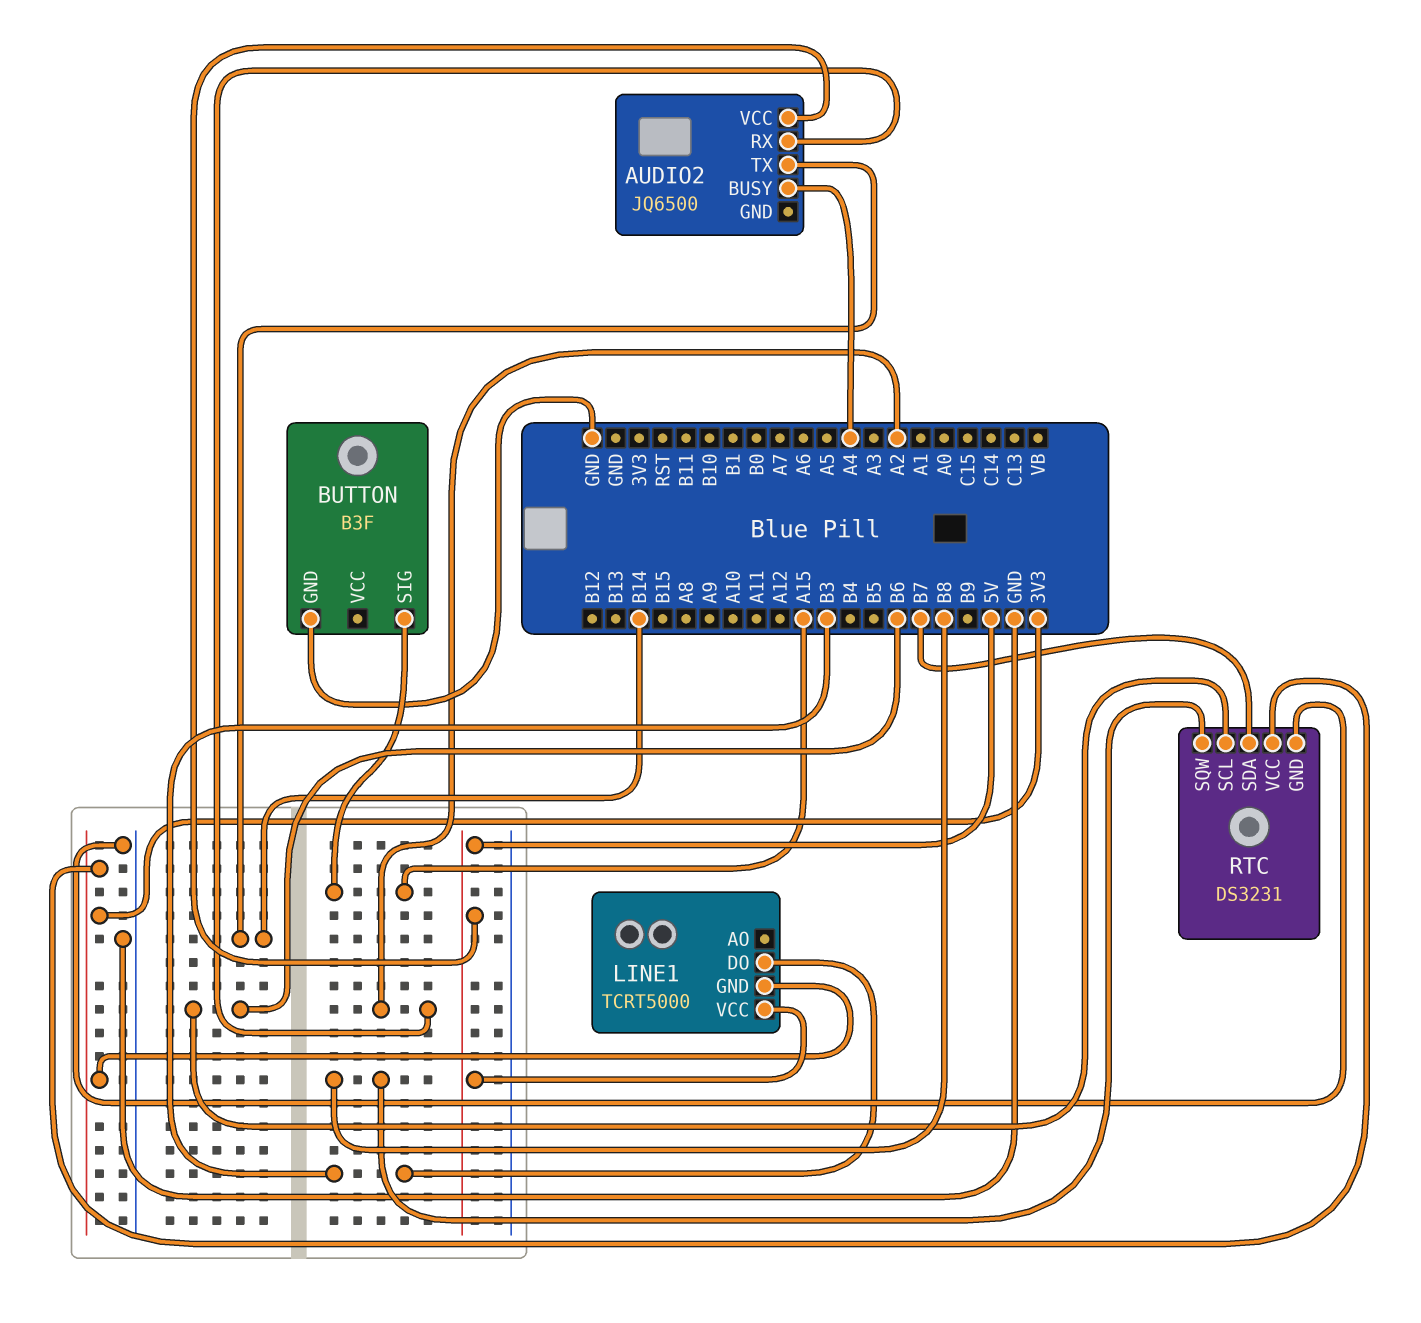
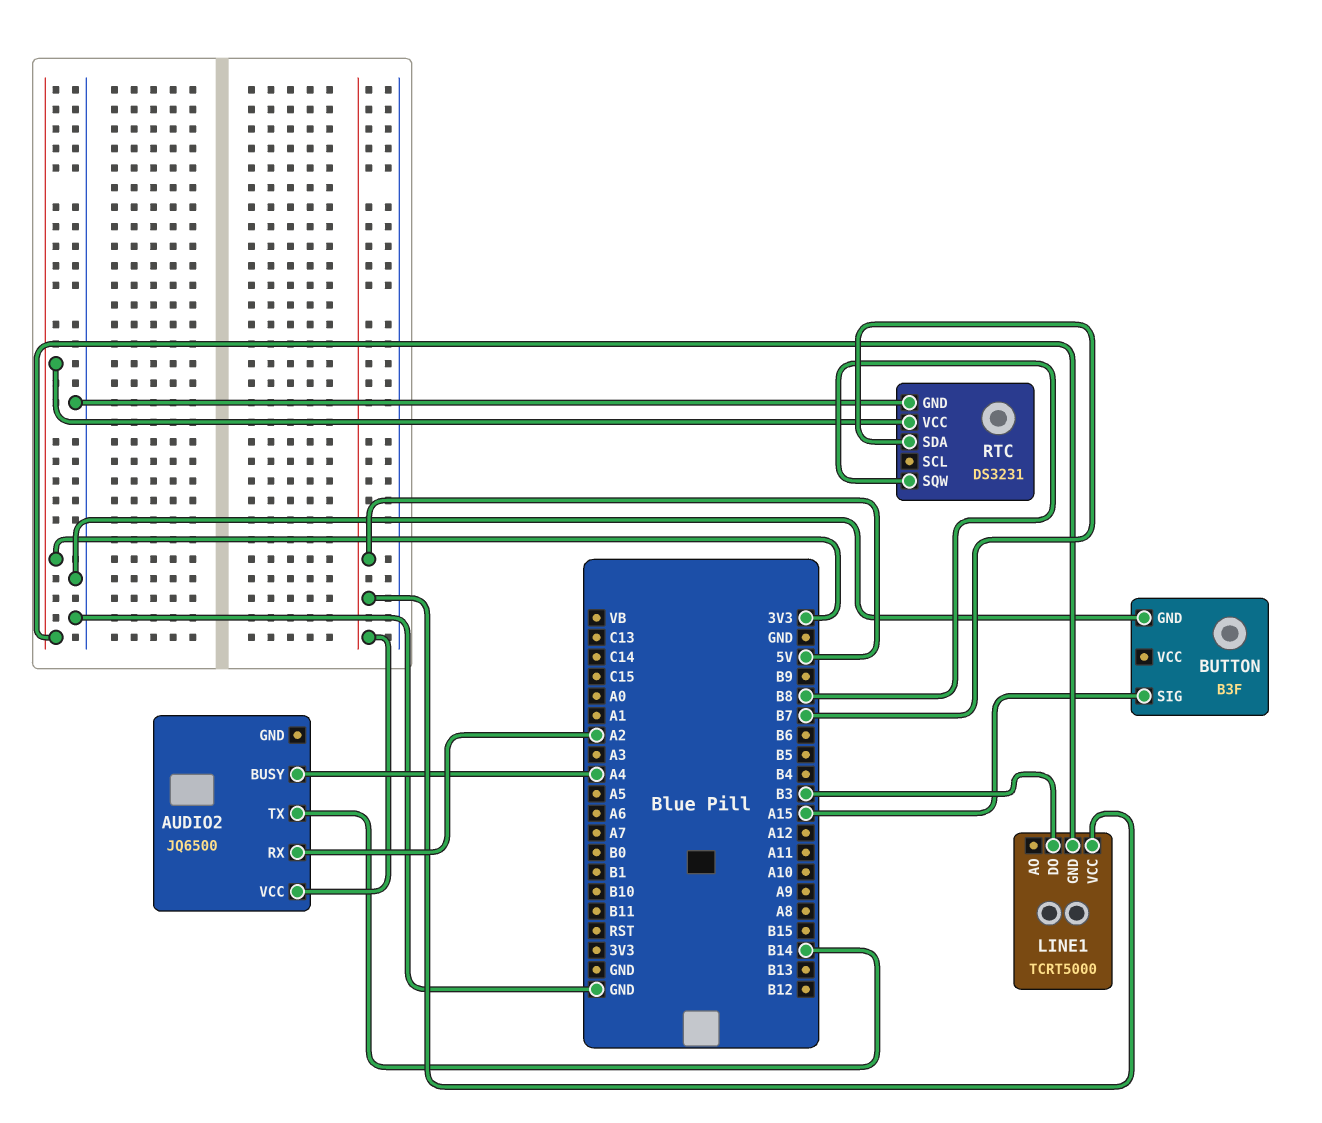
RTC pin SCL: B6 -> none

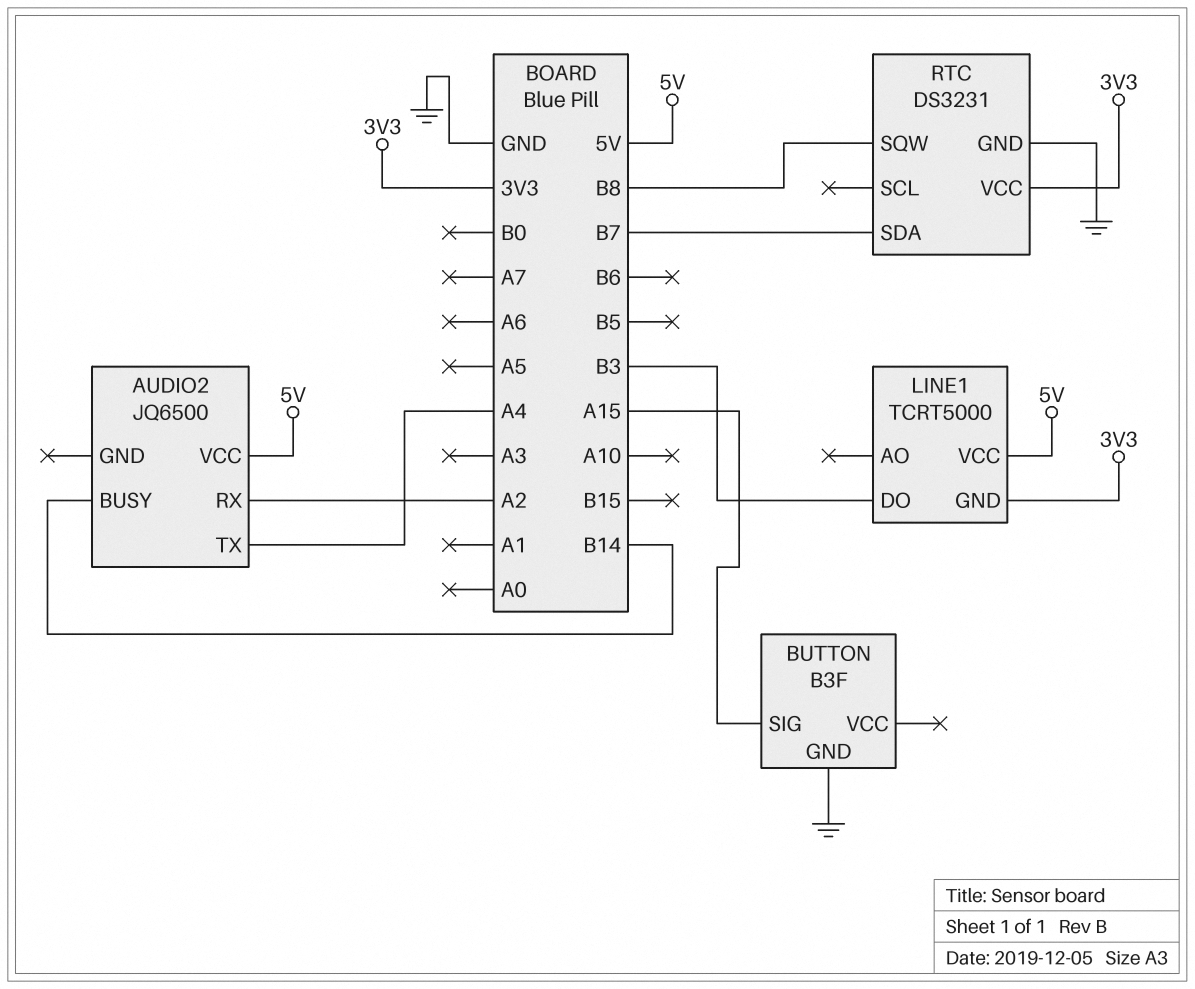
AUDIO2 pin BUSY: A4 -> B14
AUDIO2 pin TX: B14 -> A4

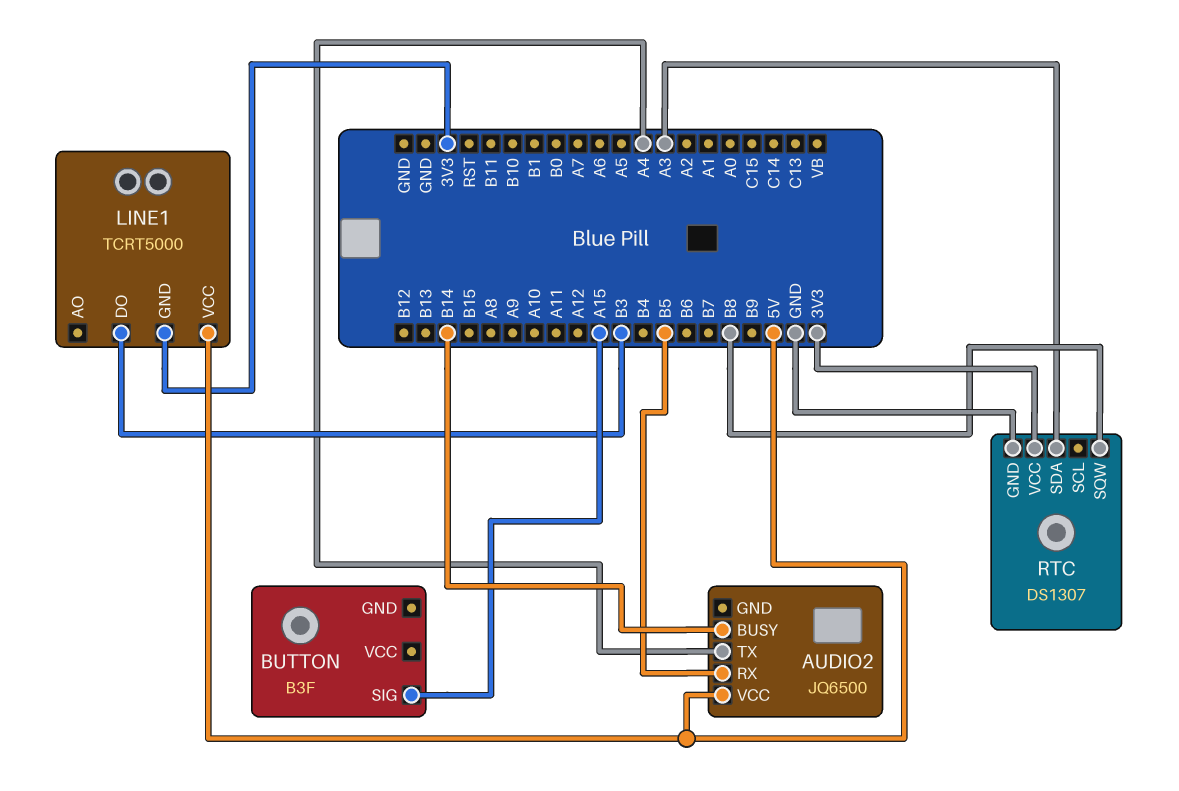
AUDIO2 pin RX: A2 -> B5
BUTTON pin GND: GND -> none
RTC: DS3231 -> DS1307
RTC pin SDA: B7 -> A3

